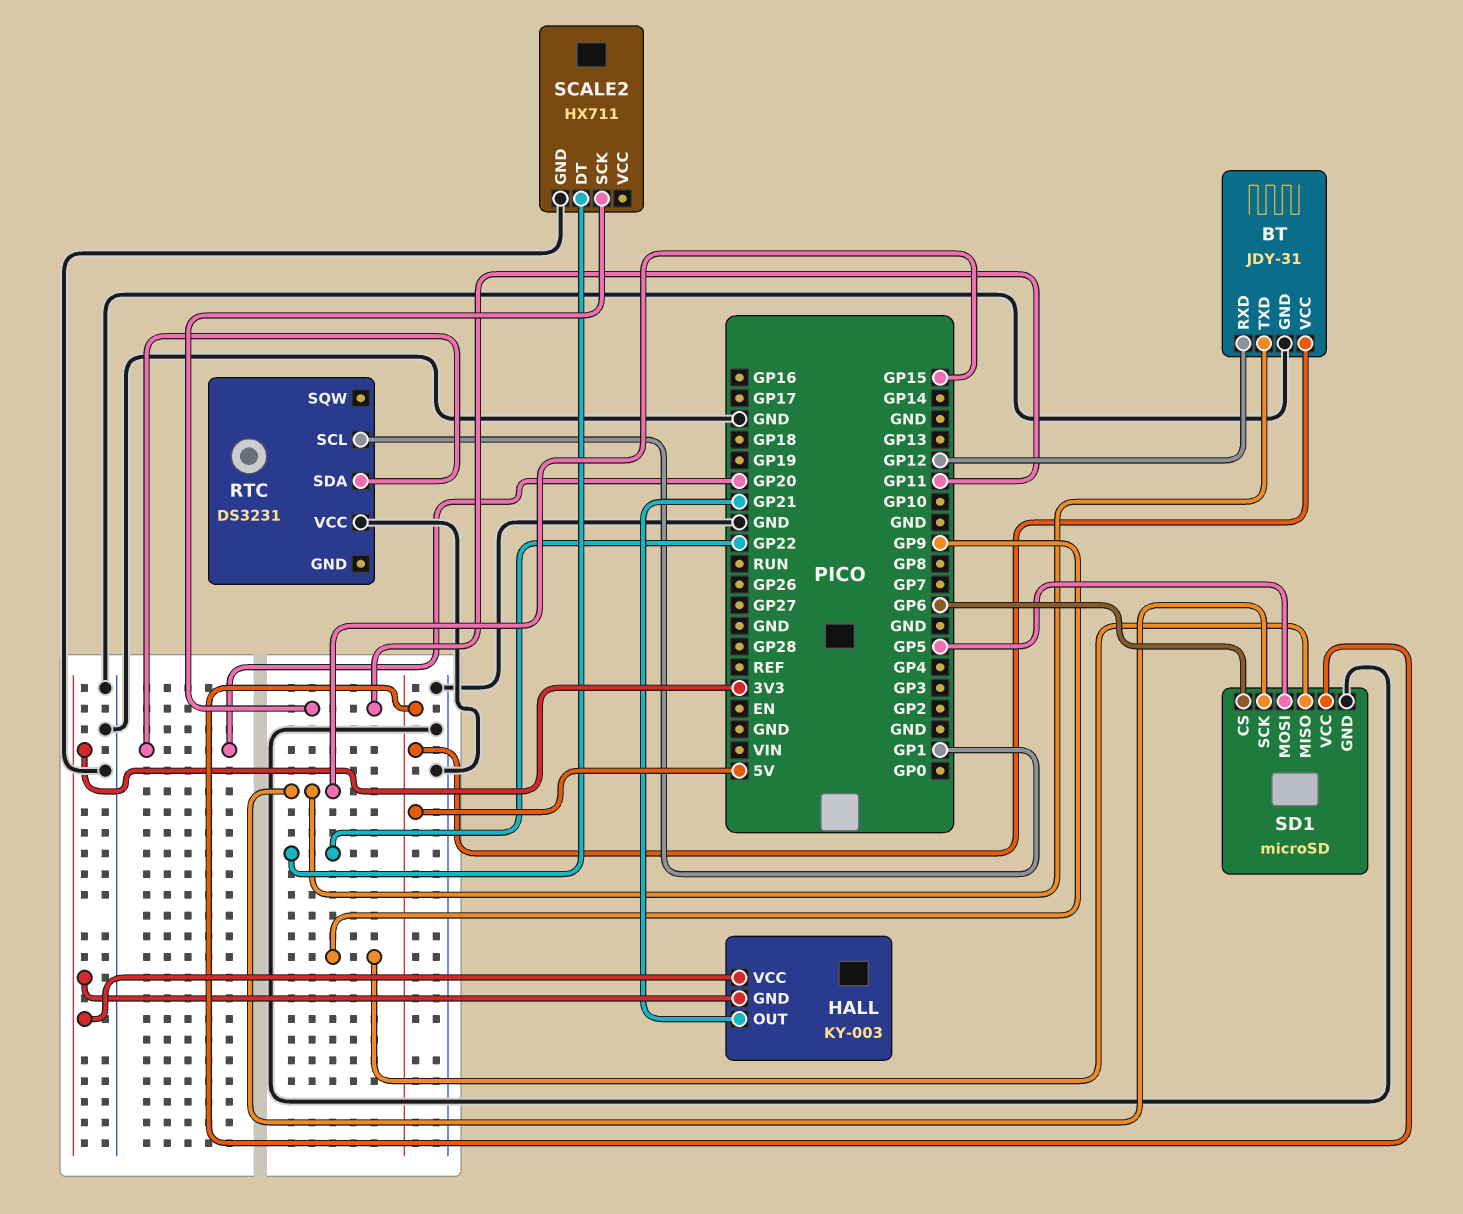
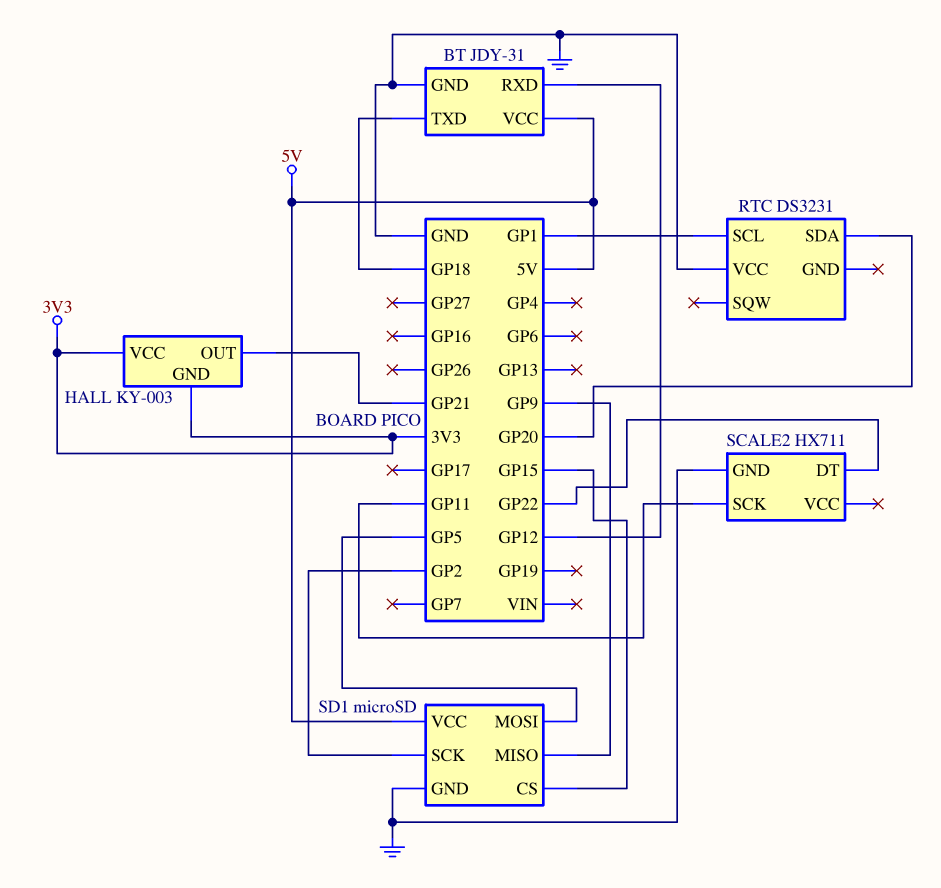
BT pin TXD: GP15 -> GP18
SD1 pin CS: GP6 -> GP15
SD1 pin SCK: GP15 -> GP2

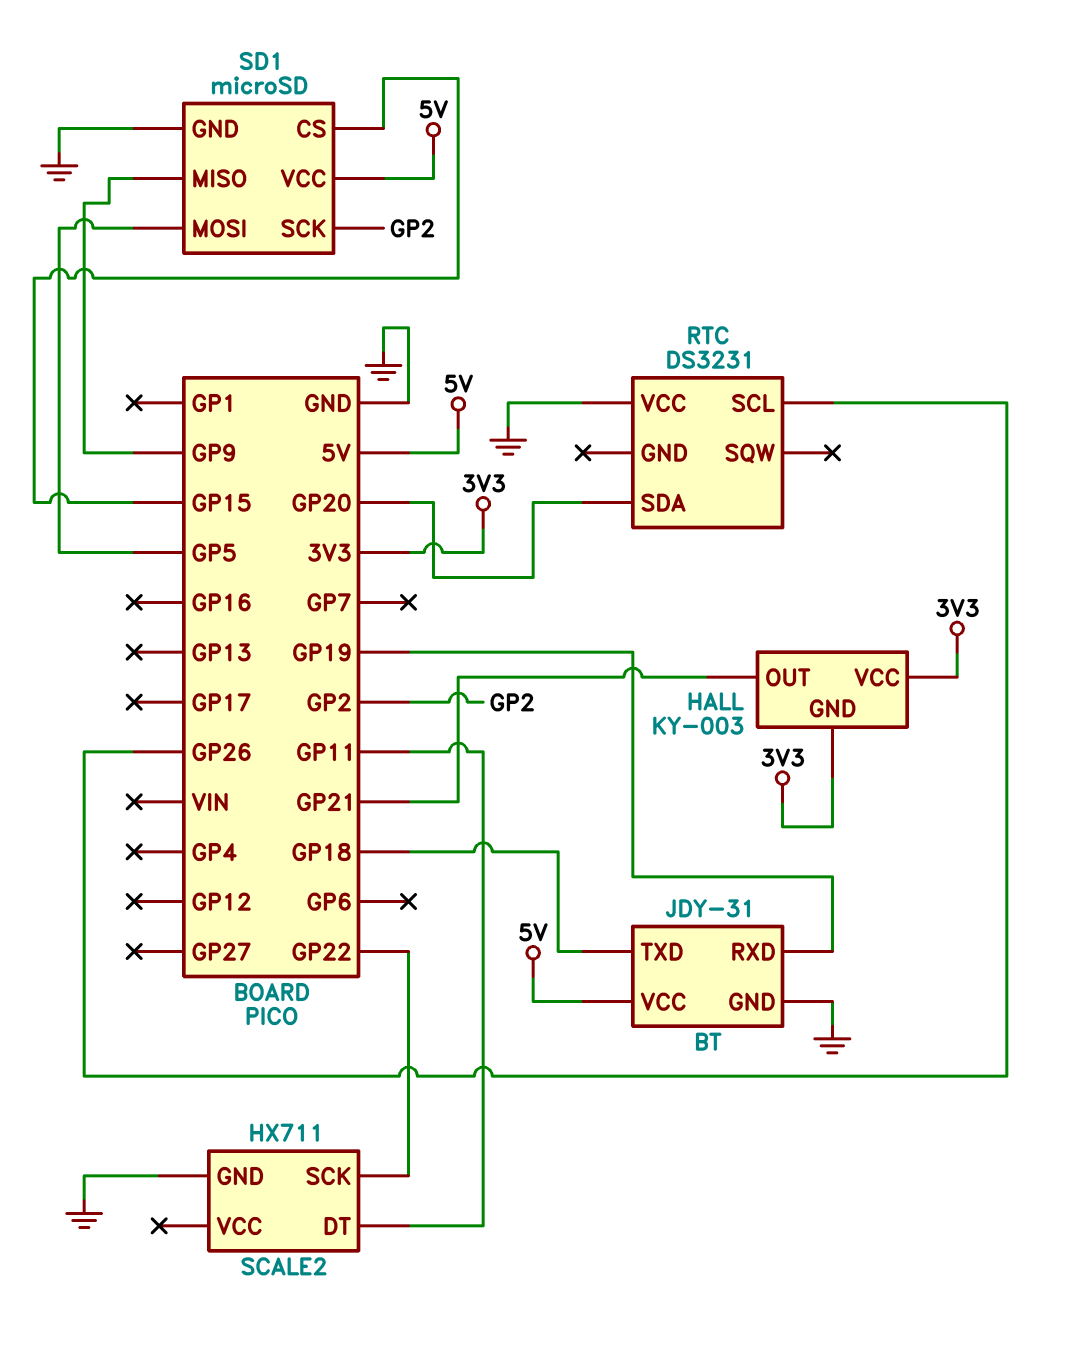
BT pin RXD: GP12 -> GP19
RTC pin SCL: GP1 -> GP26
SCALE2 pin DT: GP22 -> GP11
SCALE2 pin SCK: GP11 -> GP22

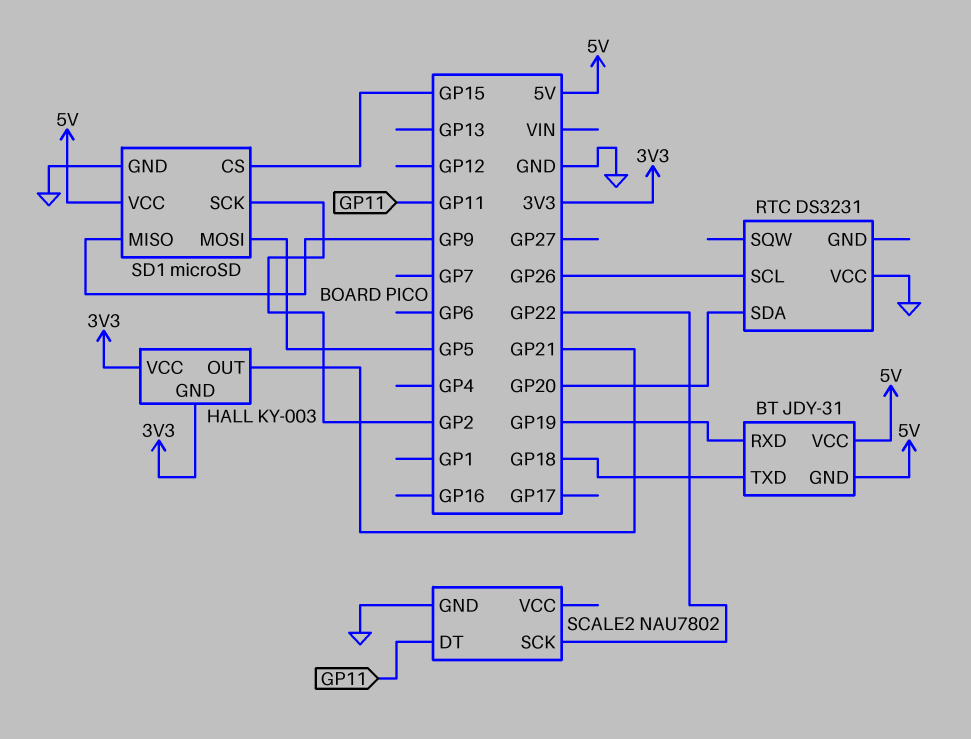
BT pin GND: GND -> 5V
SCALE2: HX711 -> NAU7802

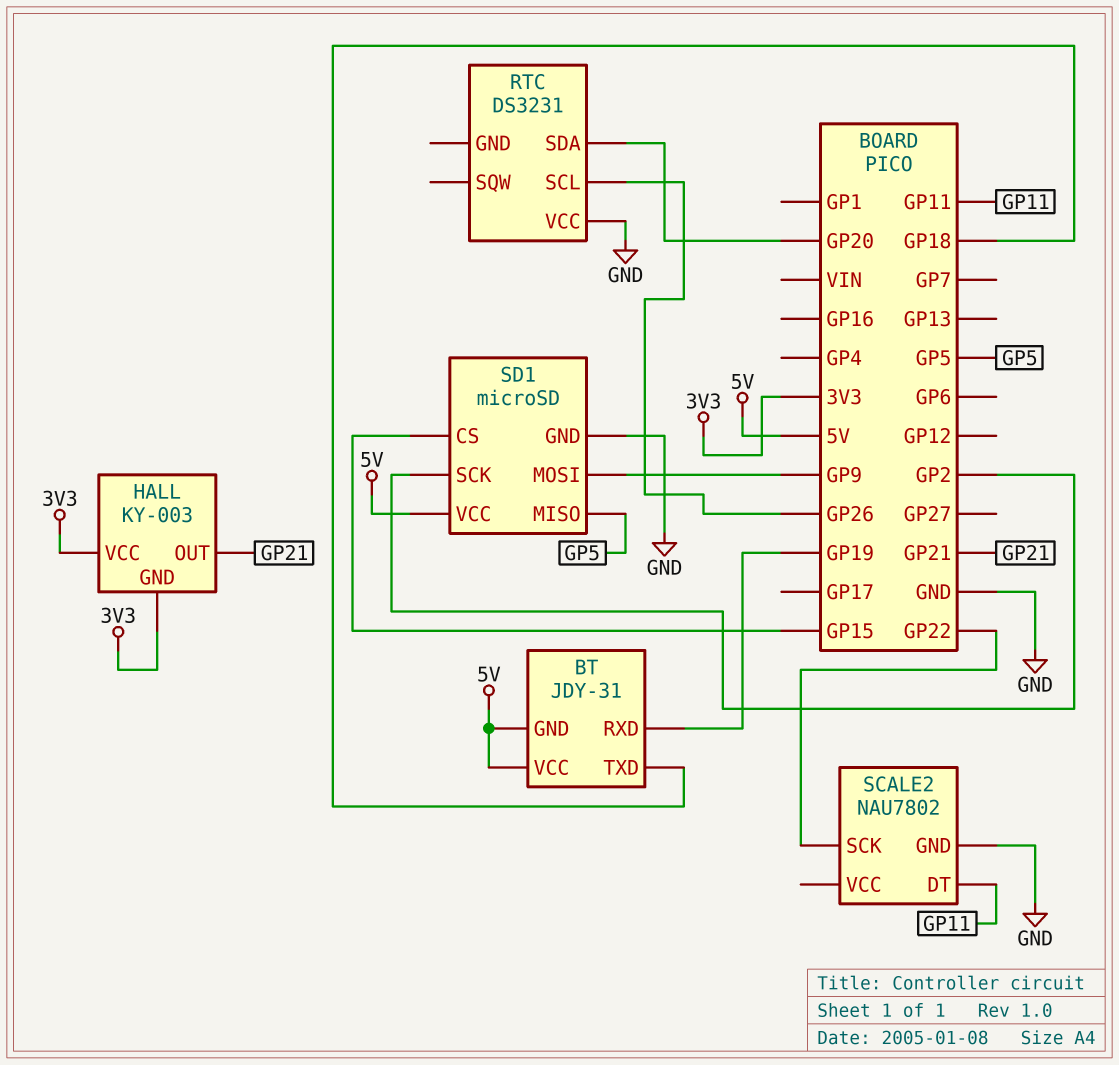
SD1 pin MISO: GP9 -> GP5
SD1 pin MOSI: GP5 -> GP9

